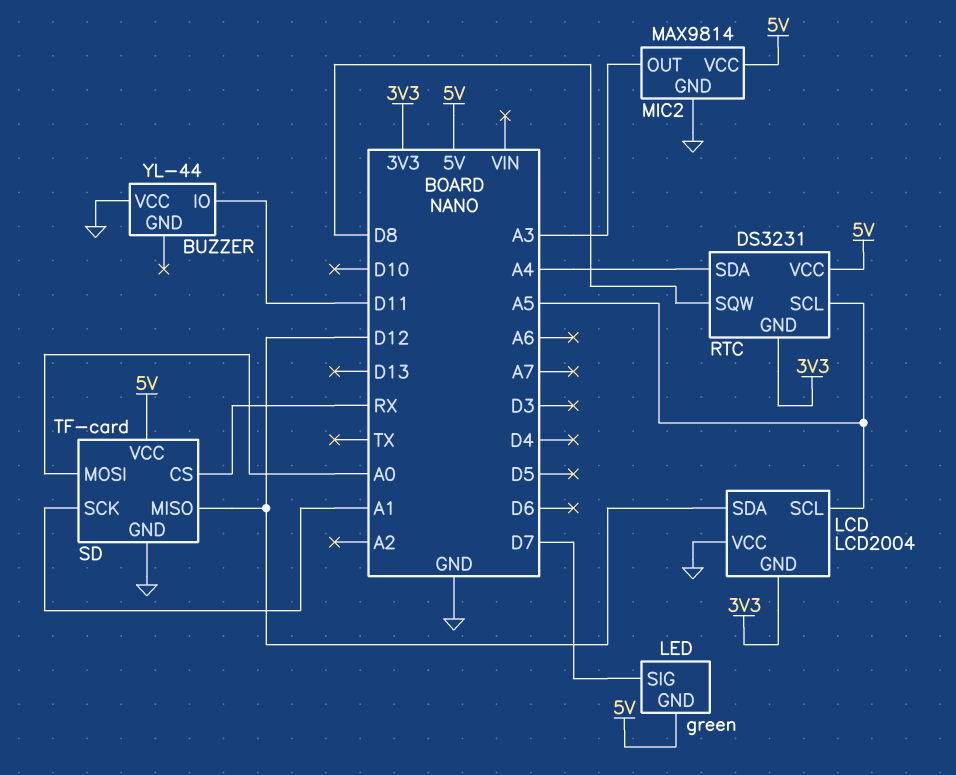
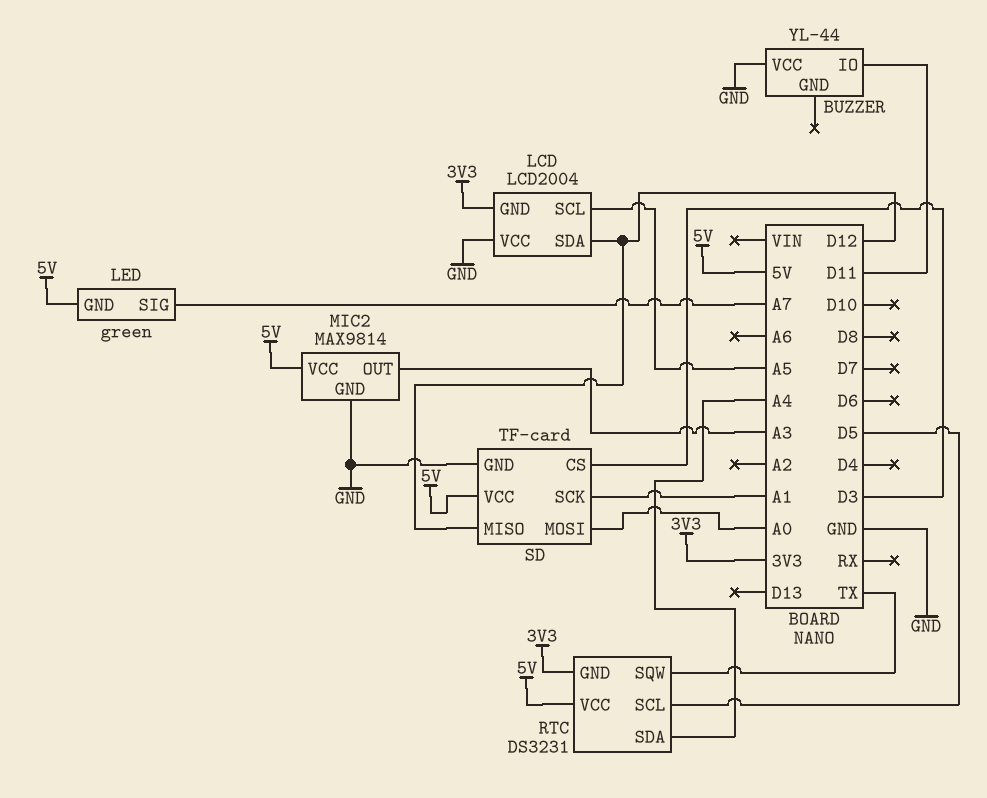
LED pin SIG: D7 -> A7
RTC pin SCL: A5 -> D5
RTC pin SQW: D8 -> TX
SD pin CS: RX -> D3

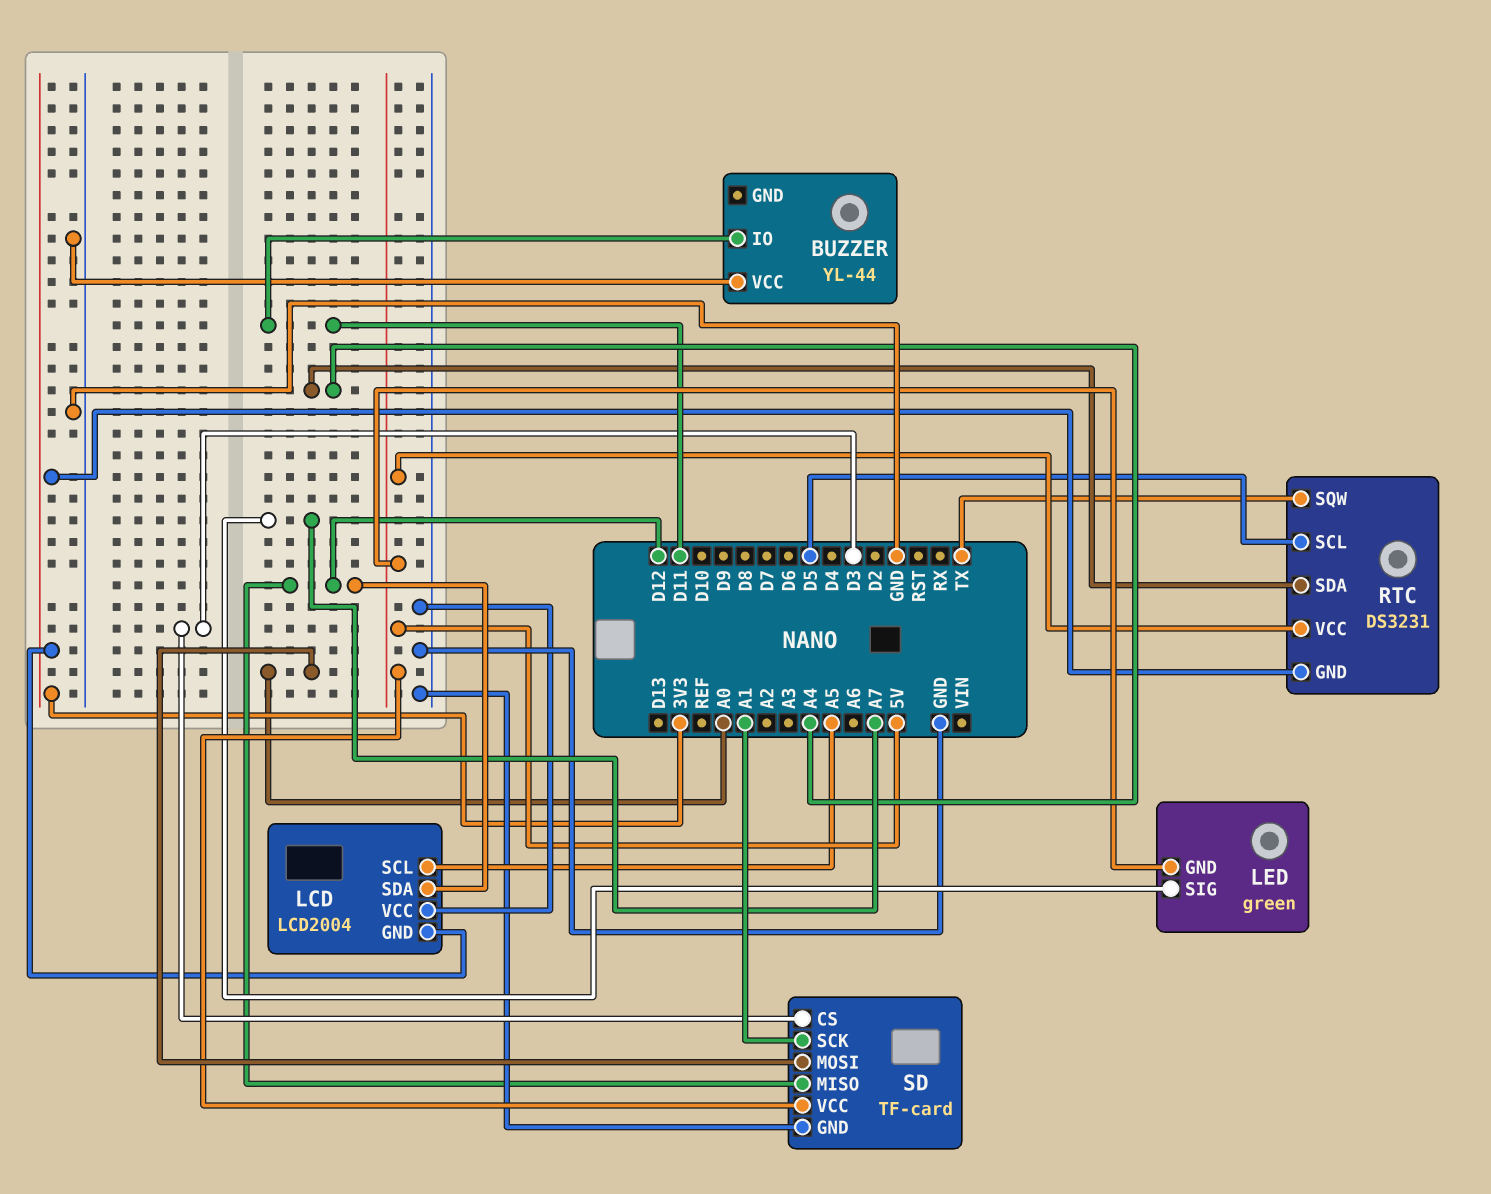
MIC2: MAX9814 -> none
MIC2 pin GND: GND -> none
MIC2 pin OUT: A3 -> none
MIC2 pin VCC: 5V -> none

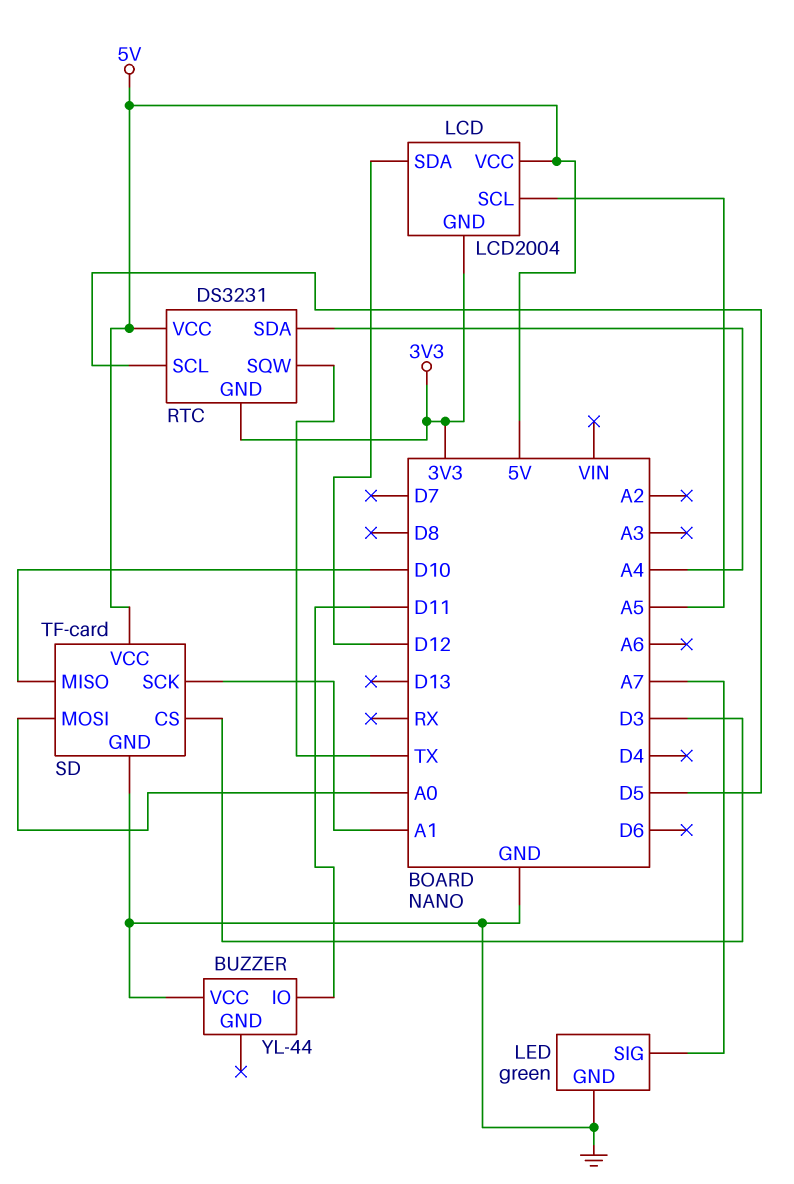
LCD pin VCC: GND -> 5V
LED pin GND: 5V -> GND
SD pin MISO: D12 -> D10

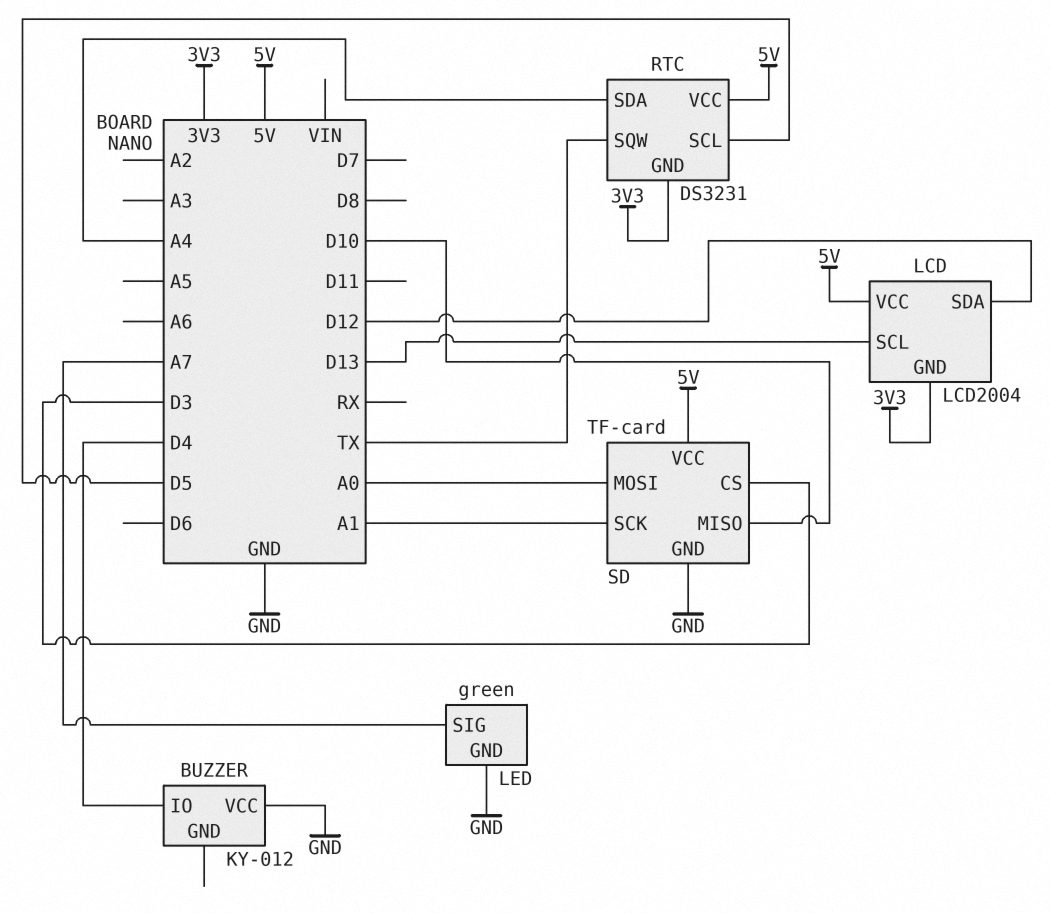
BUZZER: YL-44 -> KY-012
BUZZER pin IO: D11 -> D4
LCD pin SCL: A5 -> D13

